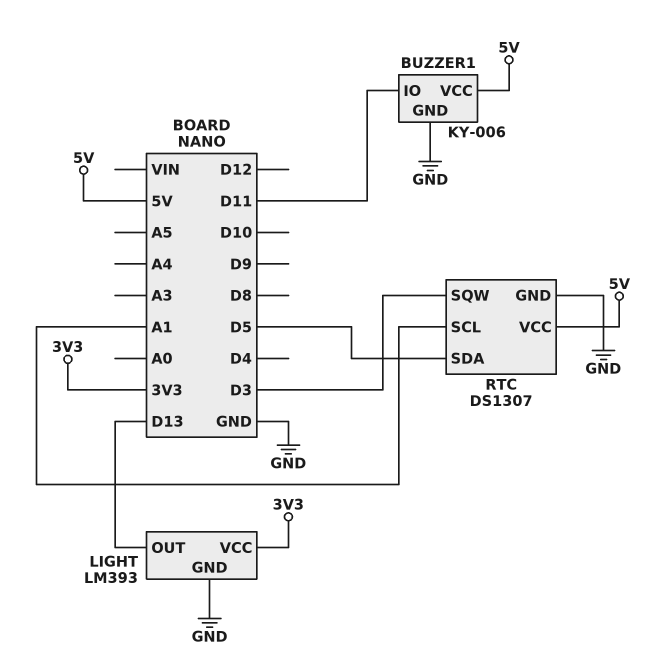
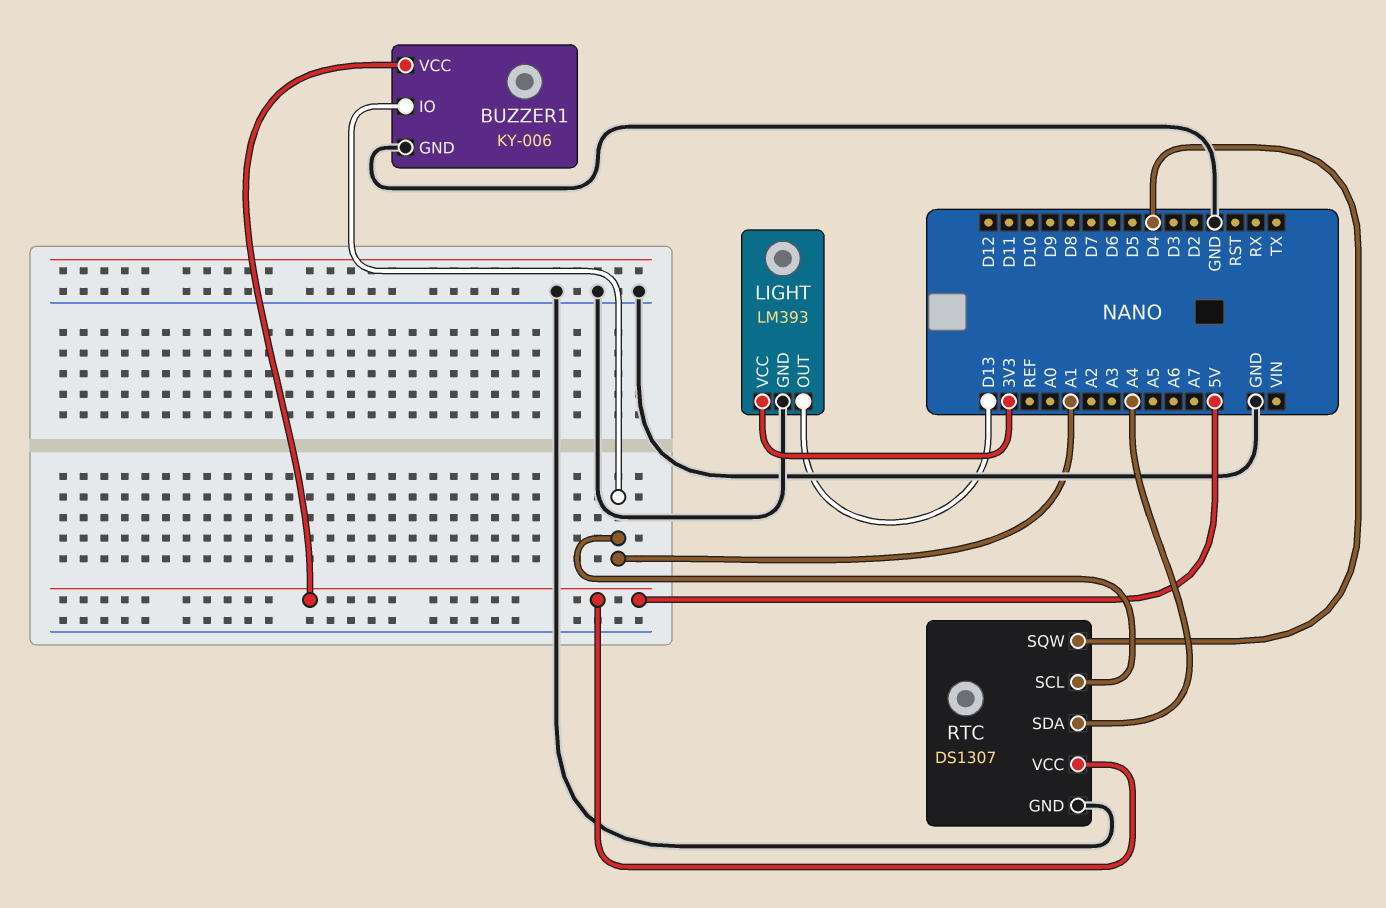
BUZZER1 pin IO: D11 -> A1
RTC pin SDA: D5 -> A4
RTC pin SQW: D3 -> D4

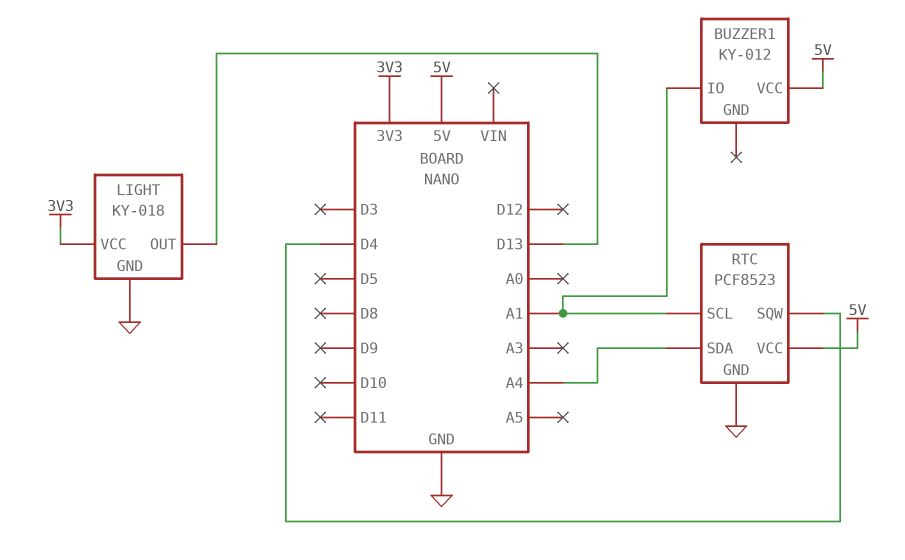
BUZZER1: KY-006 -> KY-012
BUZZER1 pin GND: GND -> none
LIGHT: LM393 -> KY-018
RTC: DS1307 -> PCF8523

